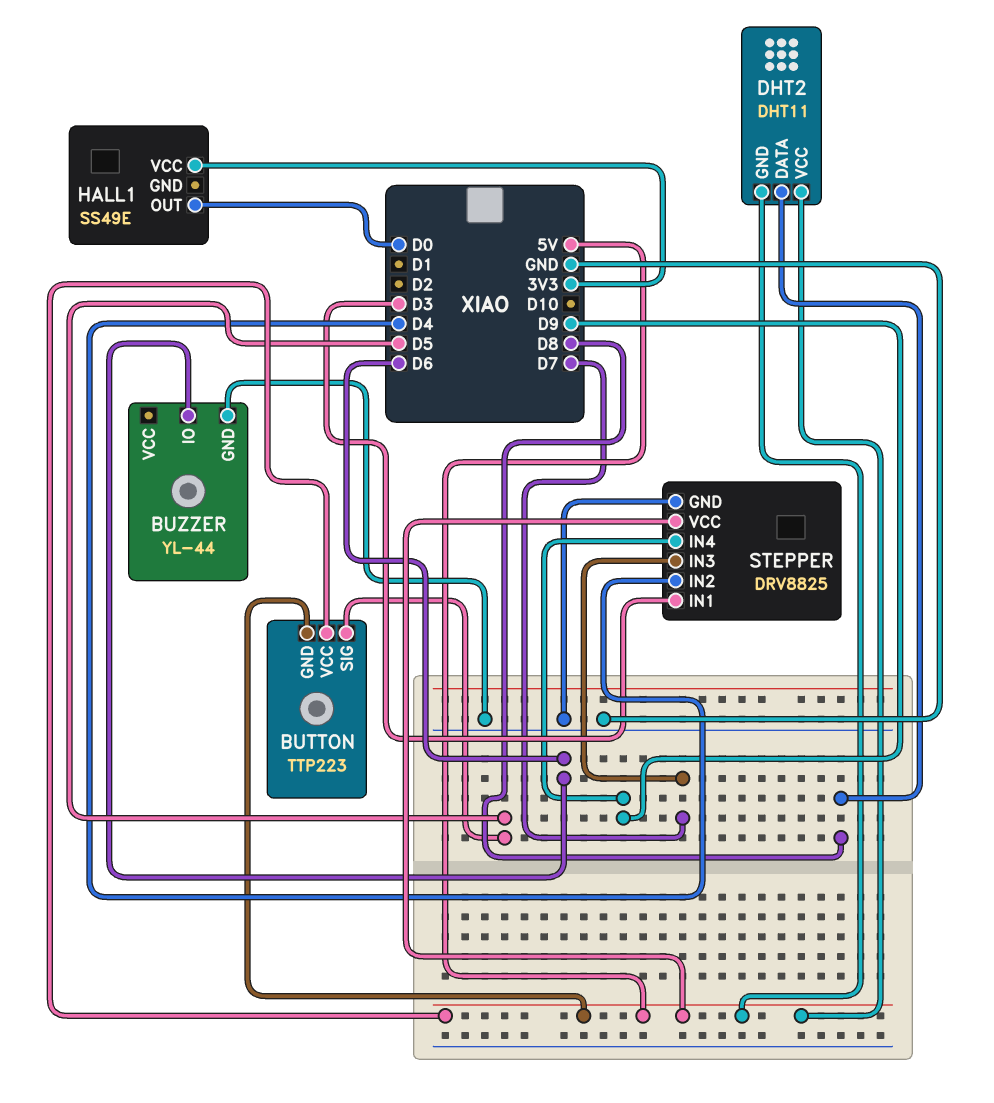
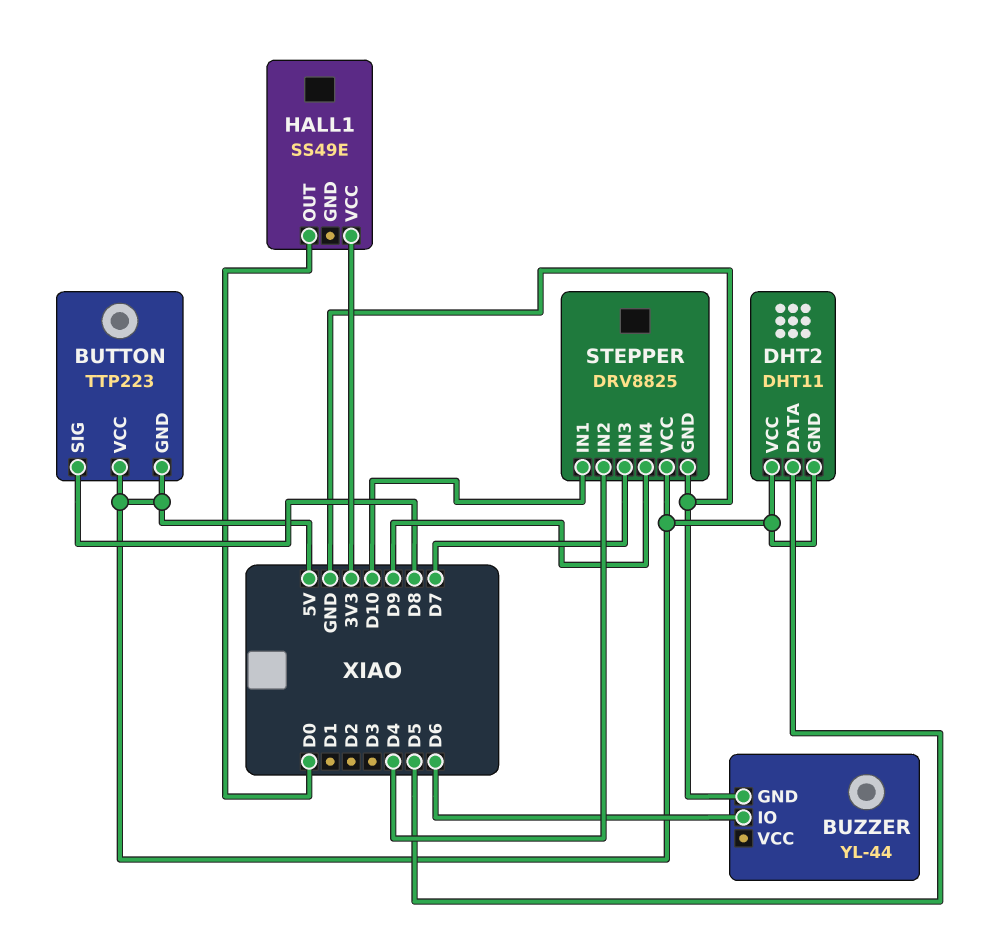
BUTTON pin SIG: D5 -> D8
DHT2 pin DATA: D8 -> D5
STEPPER pin IN1: D3 -> D10

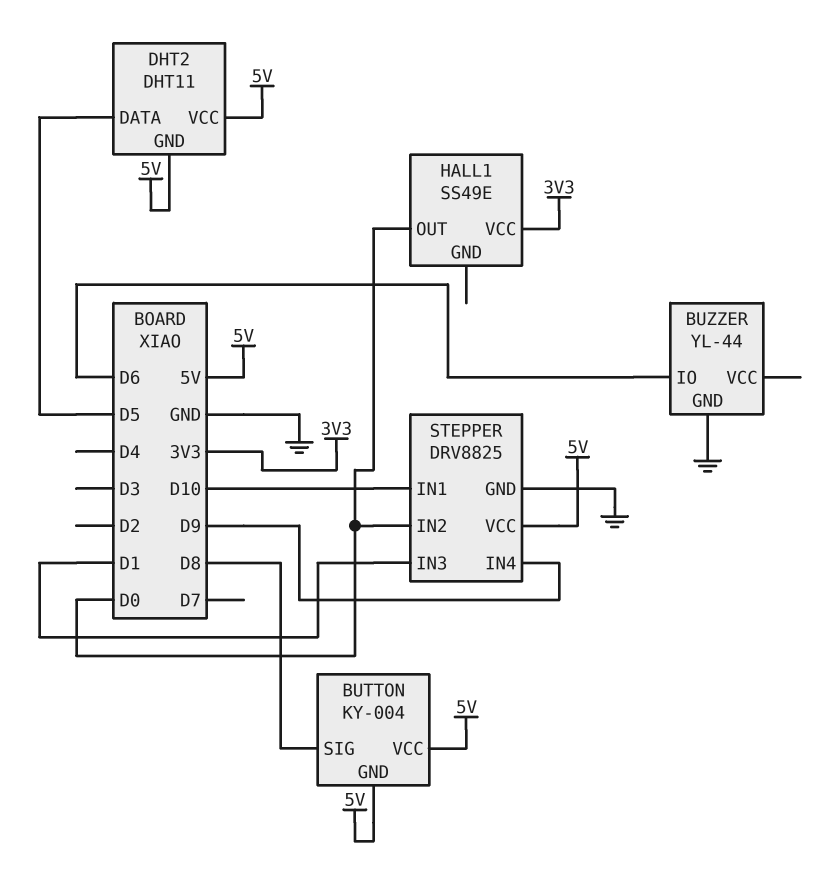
BUTTON: TTP223 -> KY-004
STEPPER pin IN2: D4 -> D0
STEPPER pin IN3: D7 -> D1

